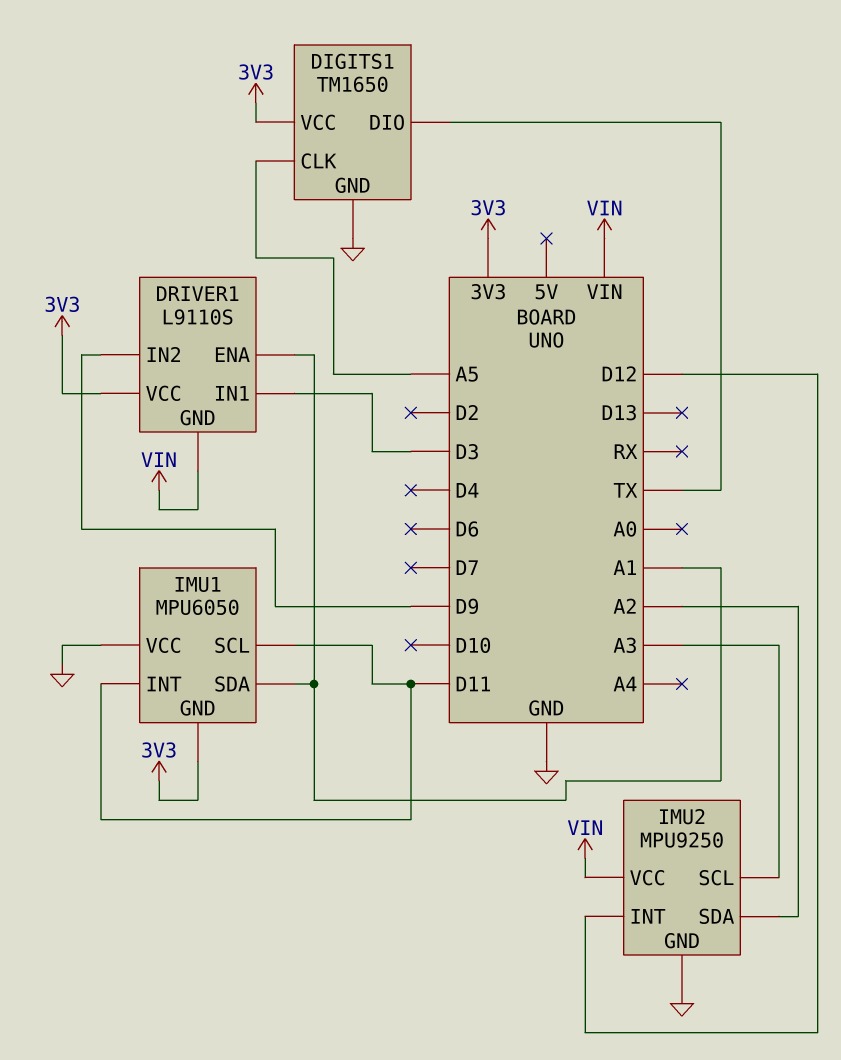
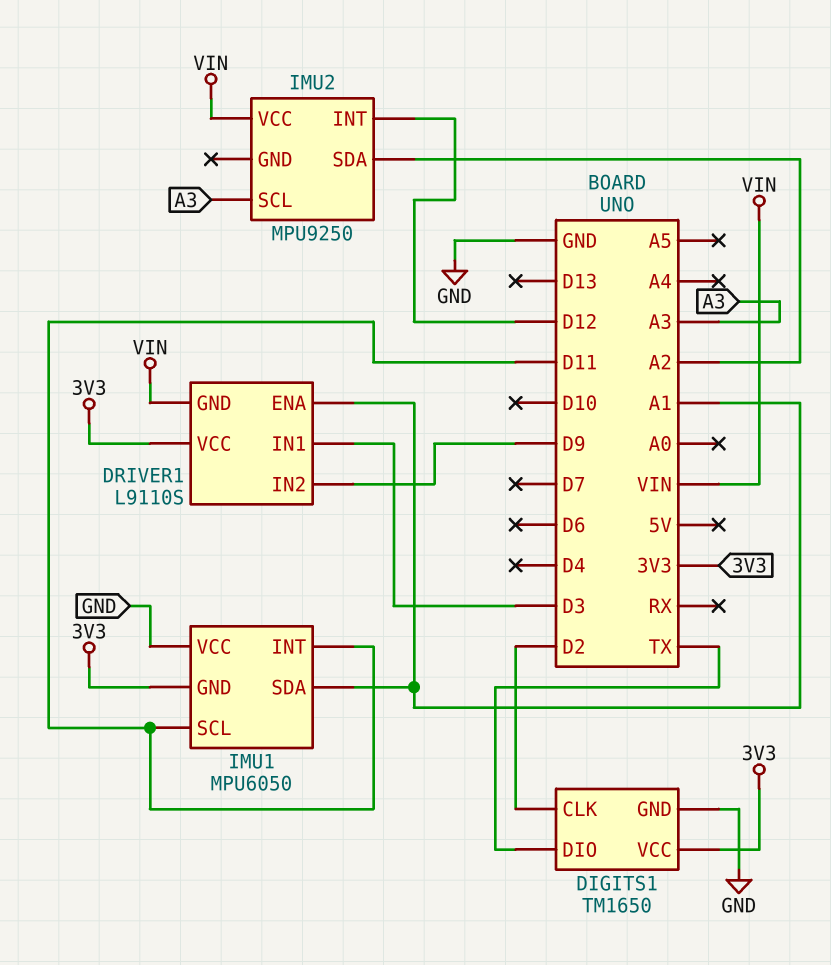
DIGITS1 pin CLK: A5 -> D2
IMU2 pin GND: GND -> none

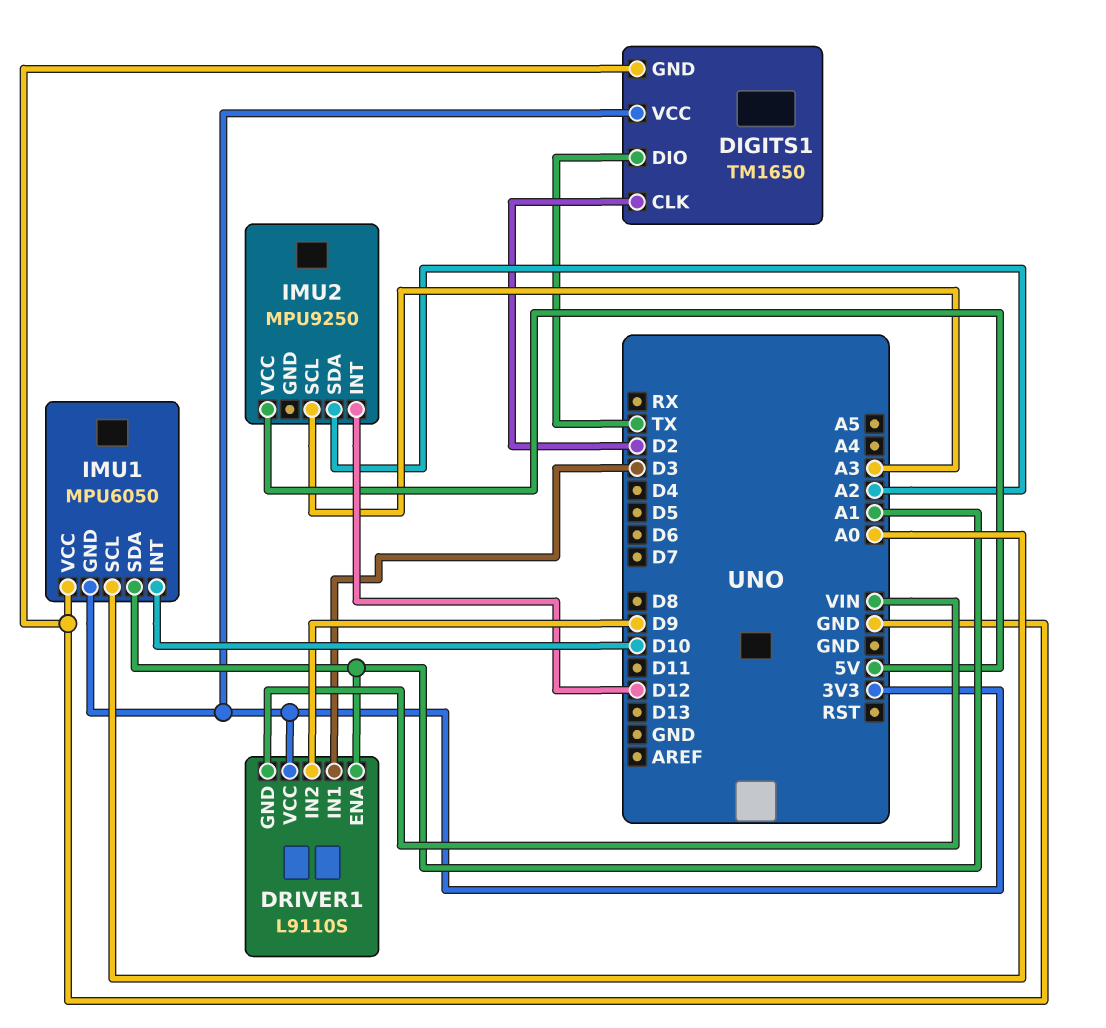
IMU1 pin INT: D11 -> D10
IMU1 pin SCL: D11 -> A0
IMU2 pin VCC: VIN -> 5V

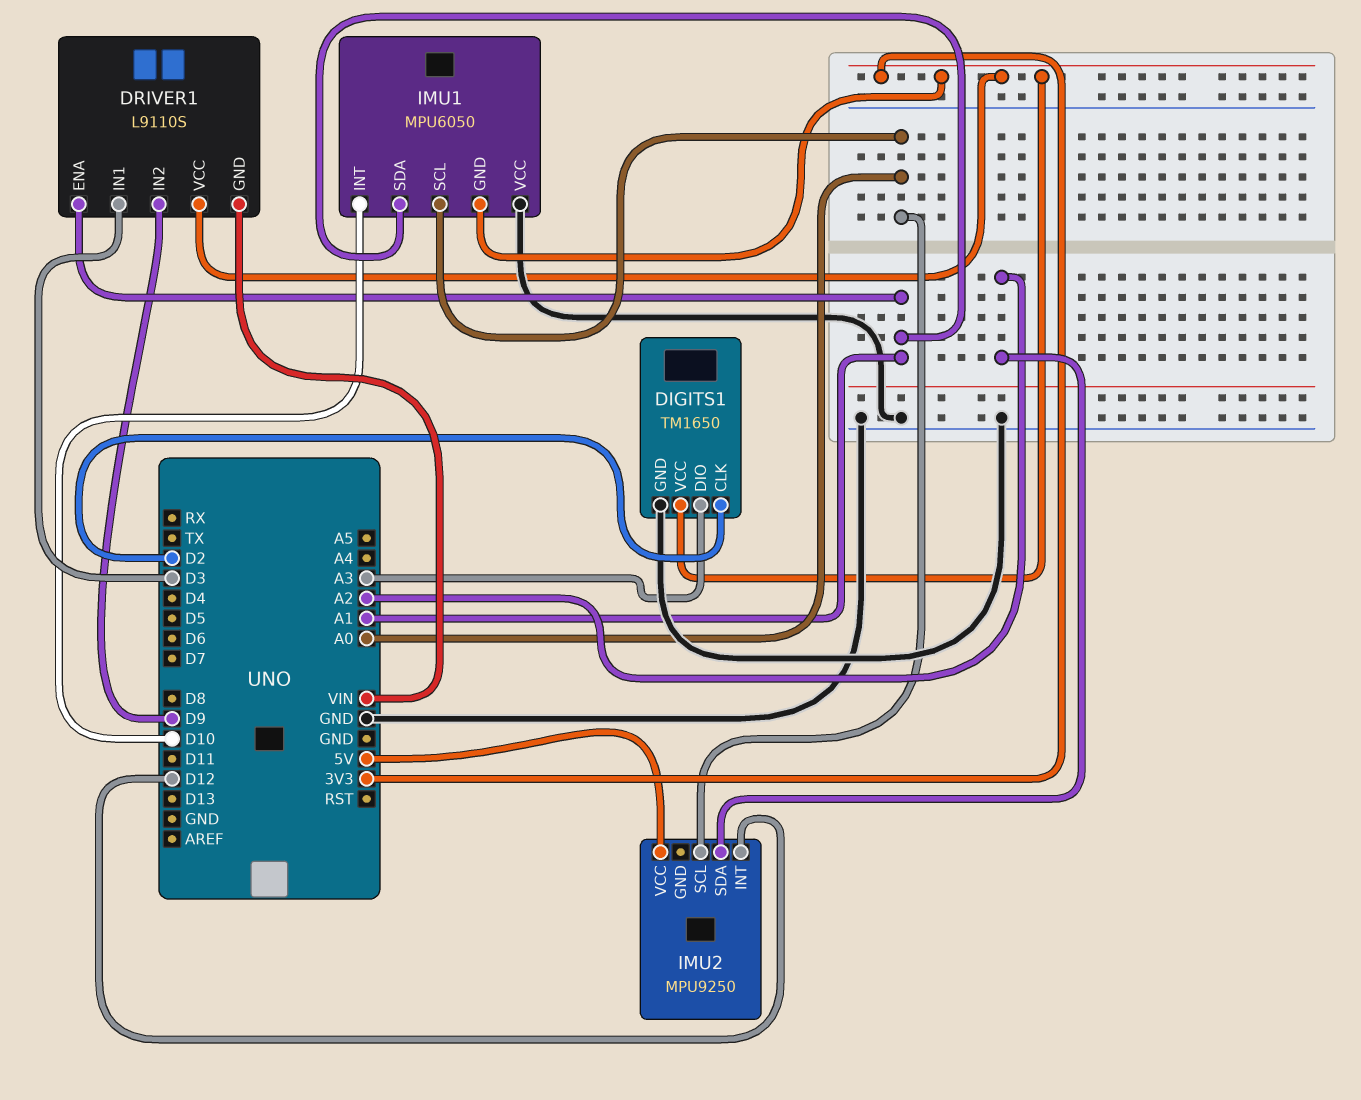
DIGITS1 pin DIO: TX -> A3
IMU2 pin SCL: A3 -> A0

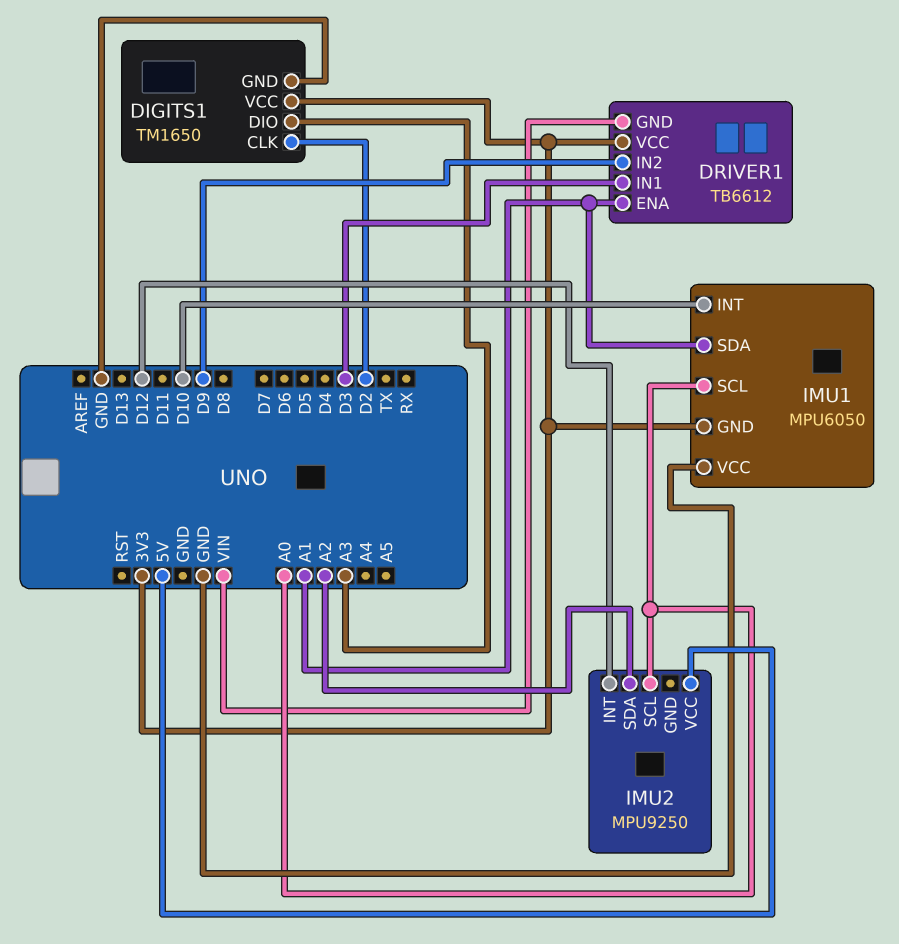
DRIVER1: L9110S -> TB6612

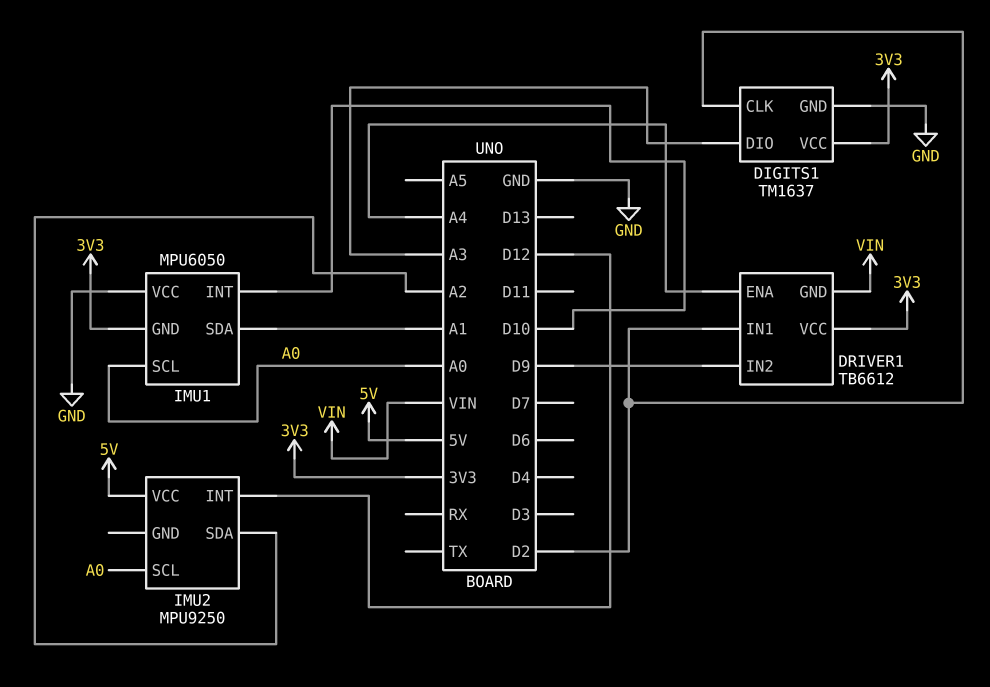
DIGITS1: TM1650 -> TM1637
DRIVER1 pin ENA: A1 -> A4
DRIVER1 pin IN1: D3 -> D2

